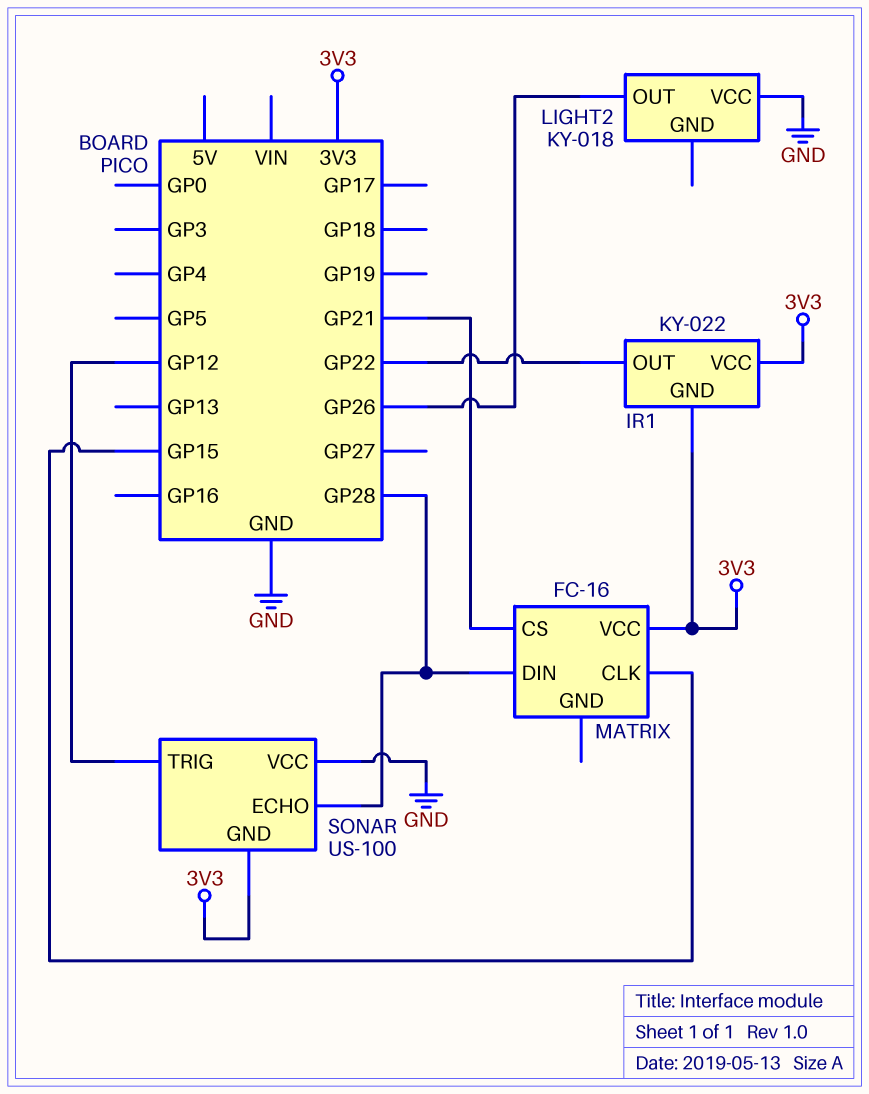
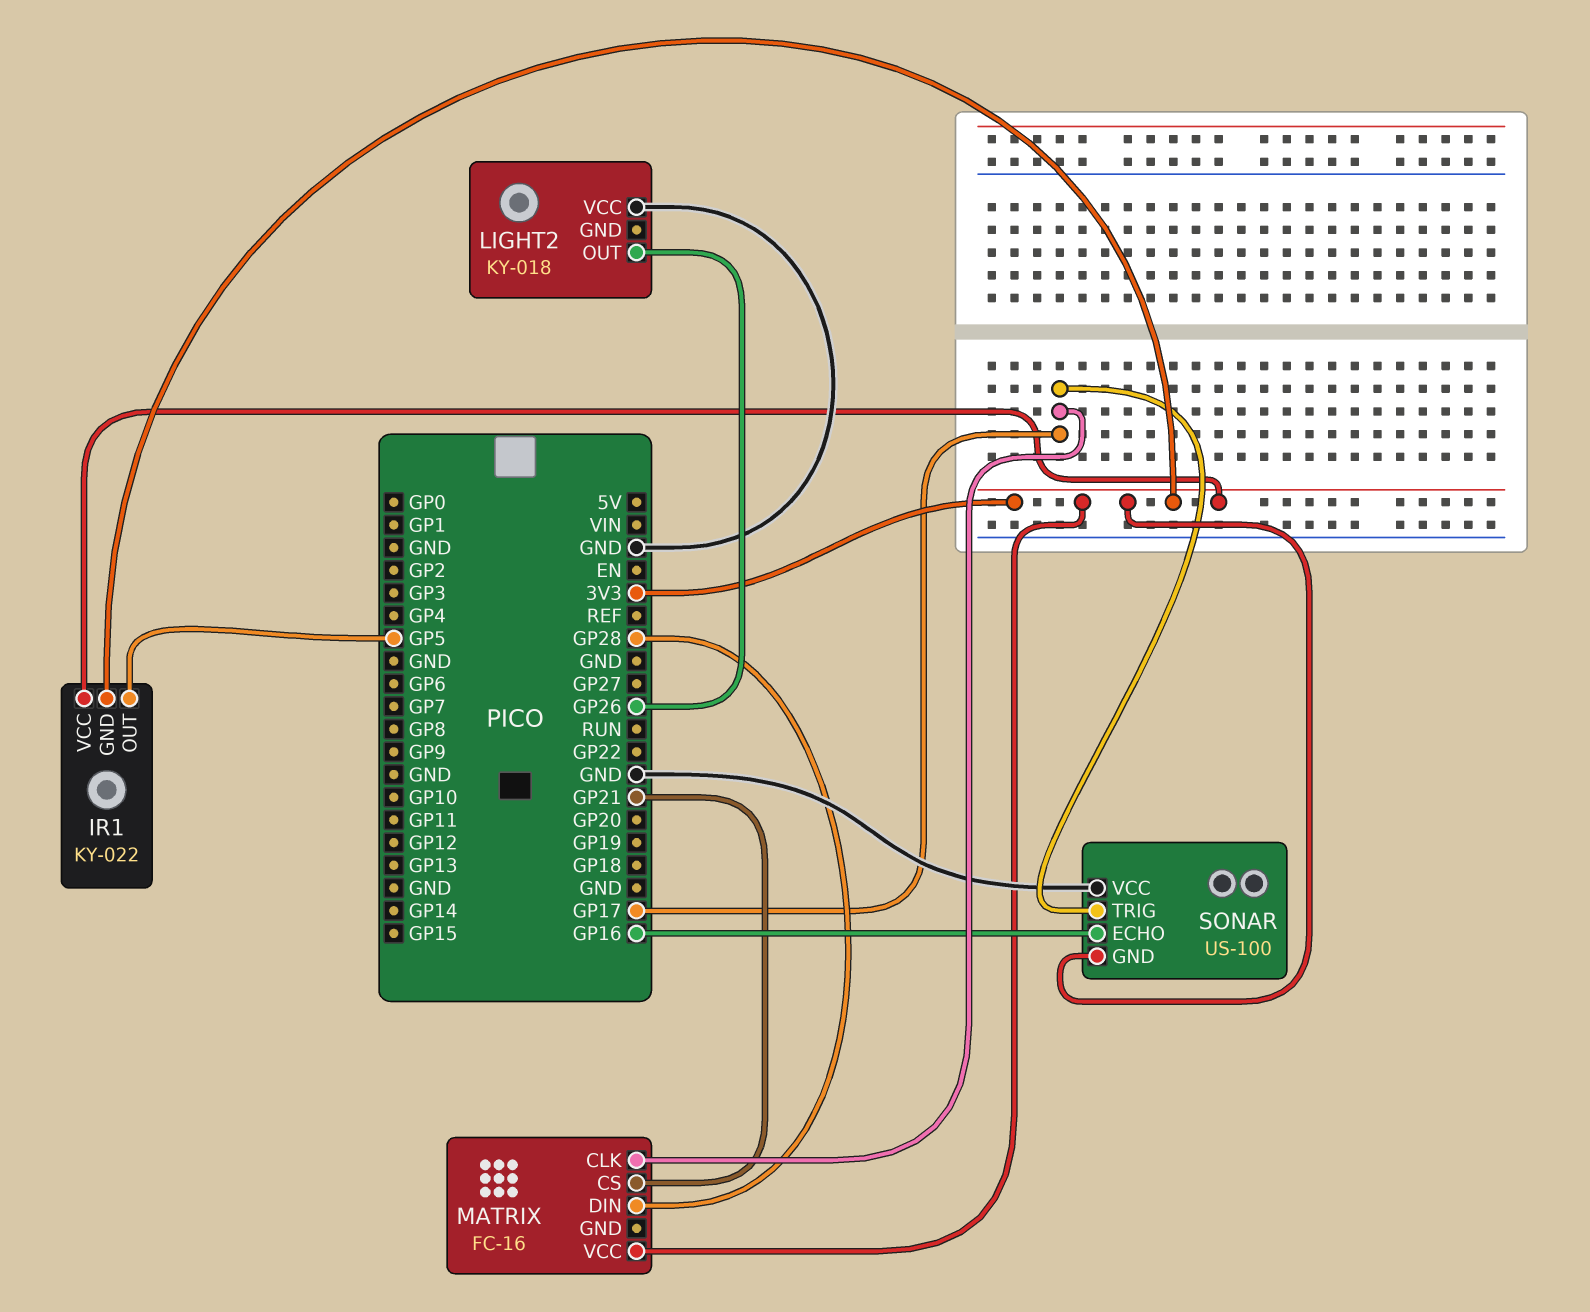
IR1 pin OUT: GP22 -> GP5
MATRIX pin CLK: GP15 -> GP17
SONAR pin ECHO: GP28 -> GP16
SONAR pin TRIG: GP12 -> GP17

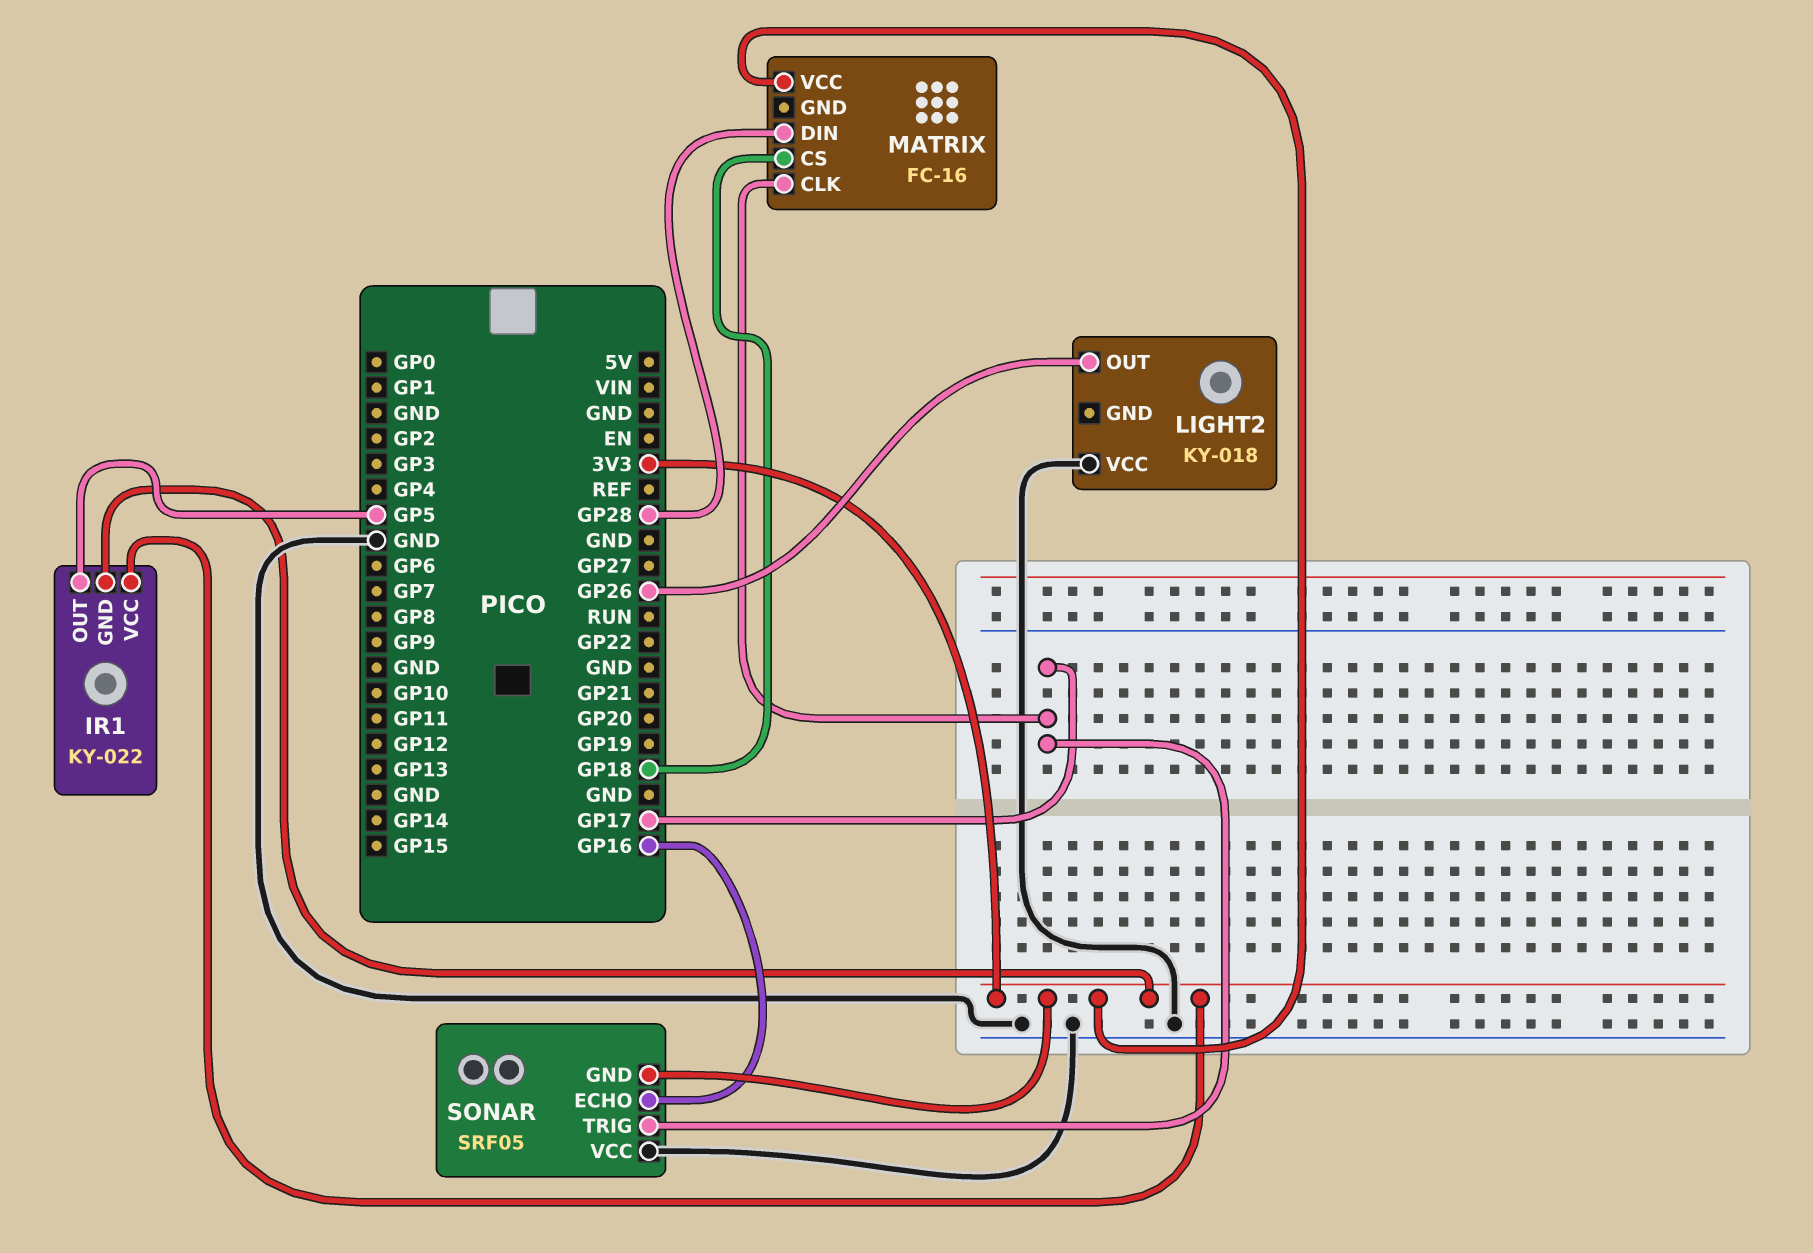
MATRIX pin CS: GP21 -> GP18
SONAR: US-100 -> SRF05

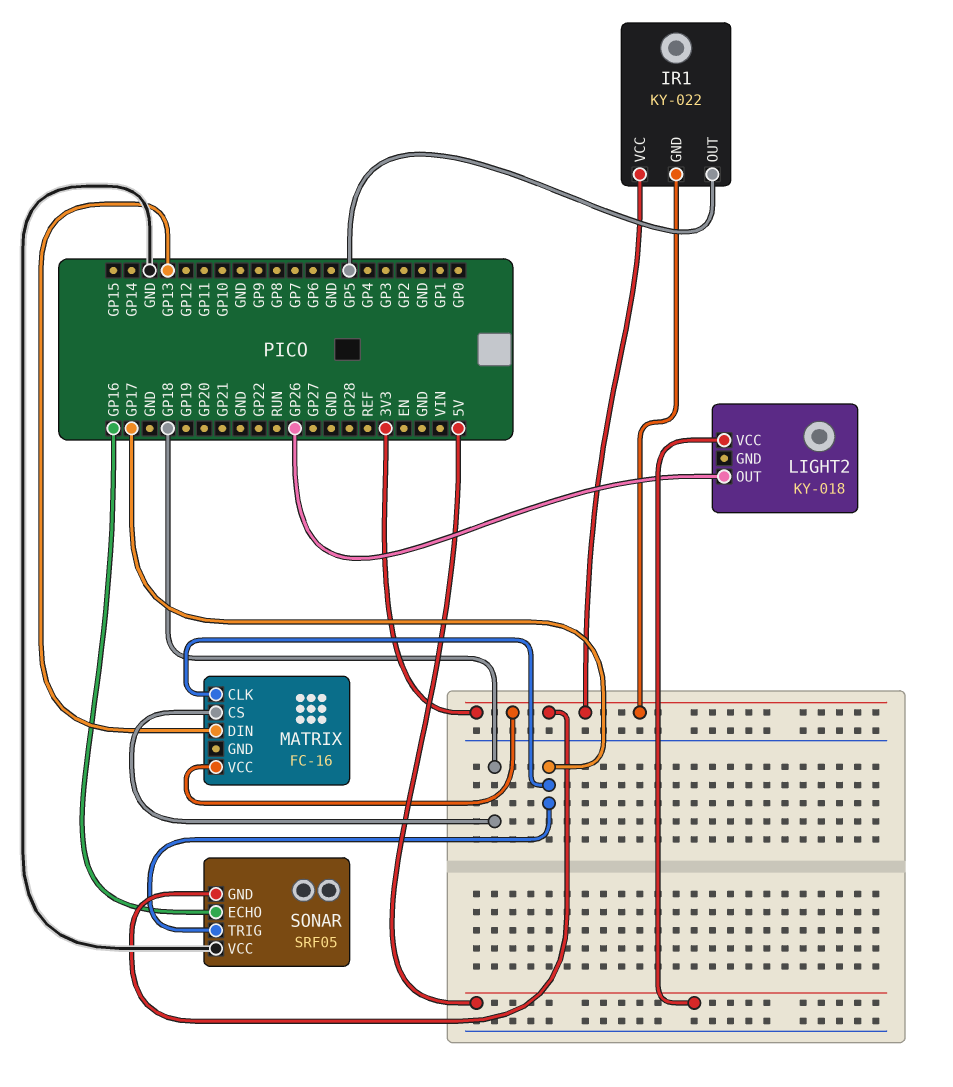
LIGHT2 pin VCC: GND -> 5V
MATRIX pin DIN: GP28 -> GP13

